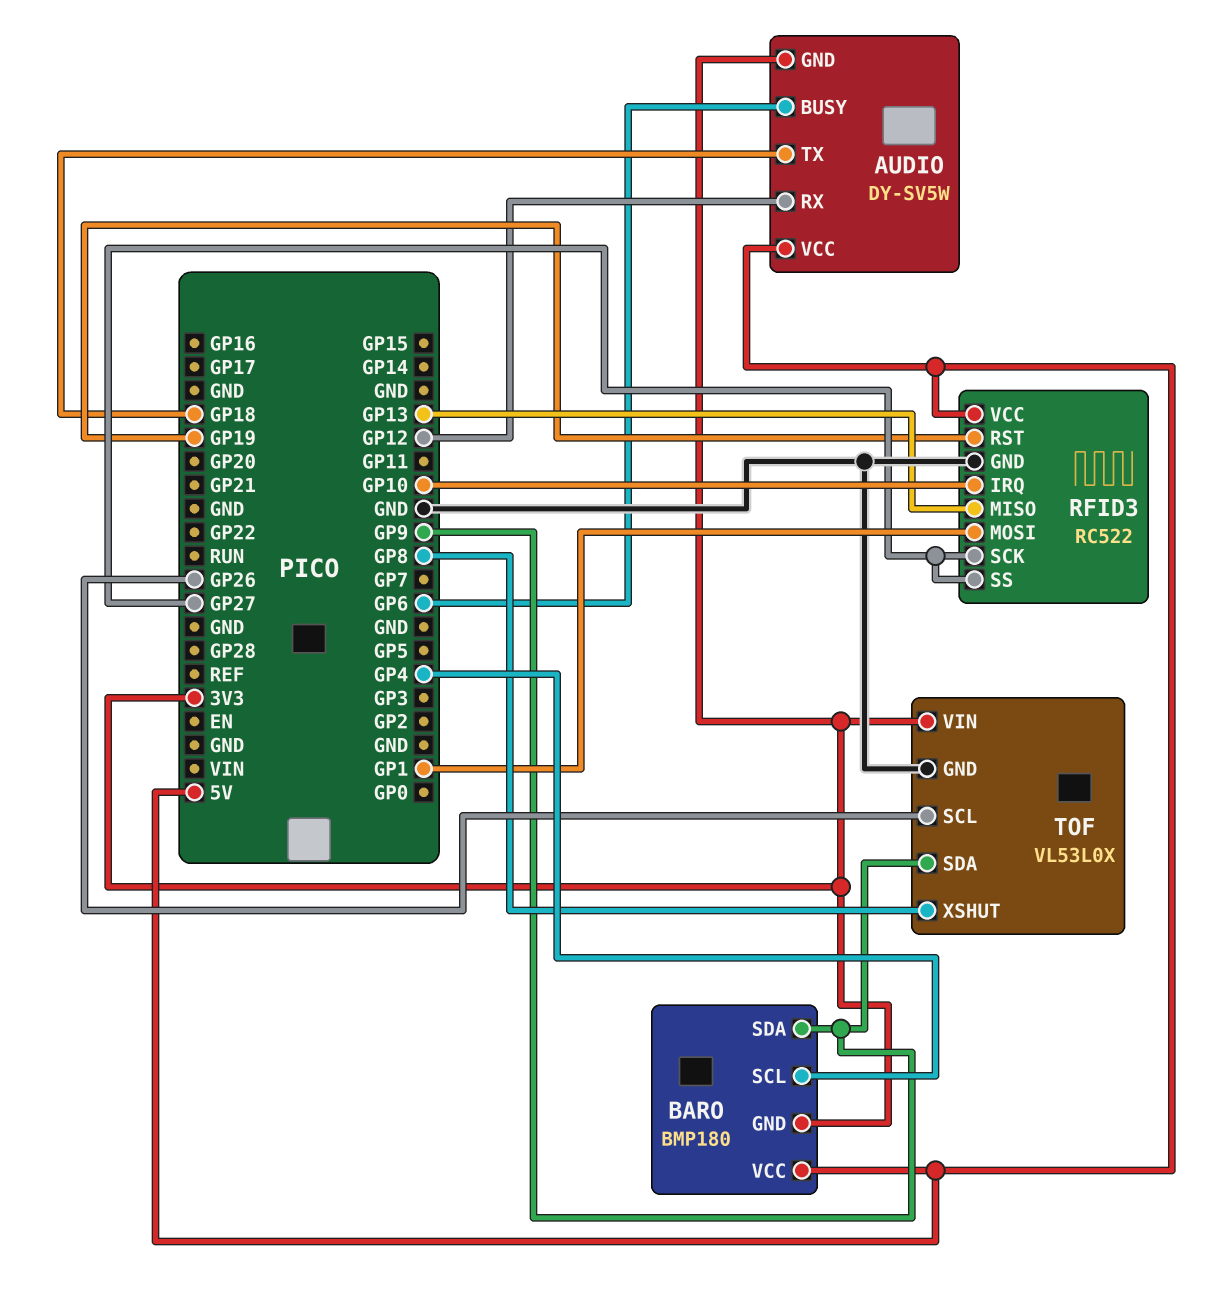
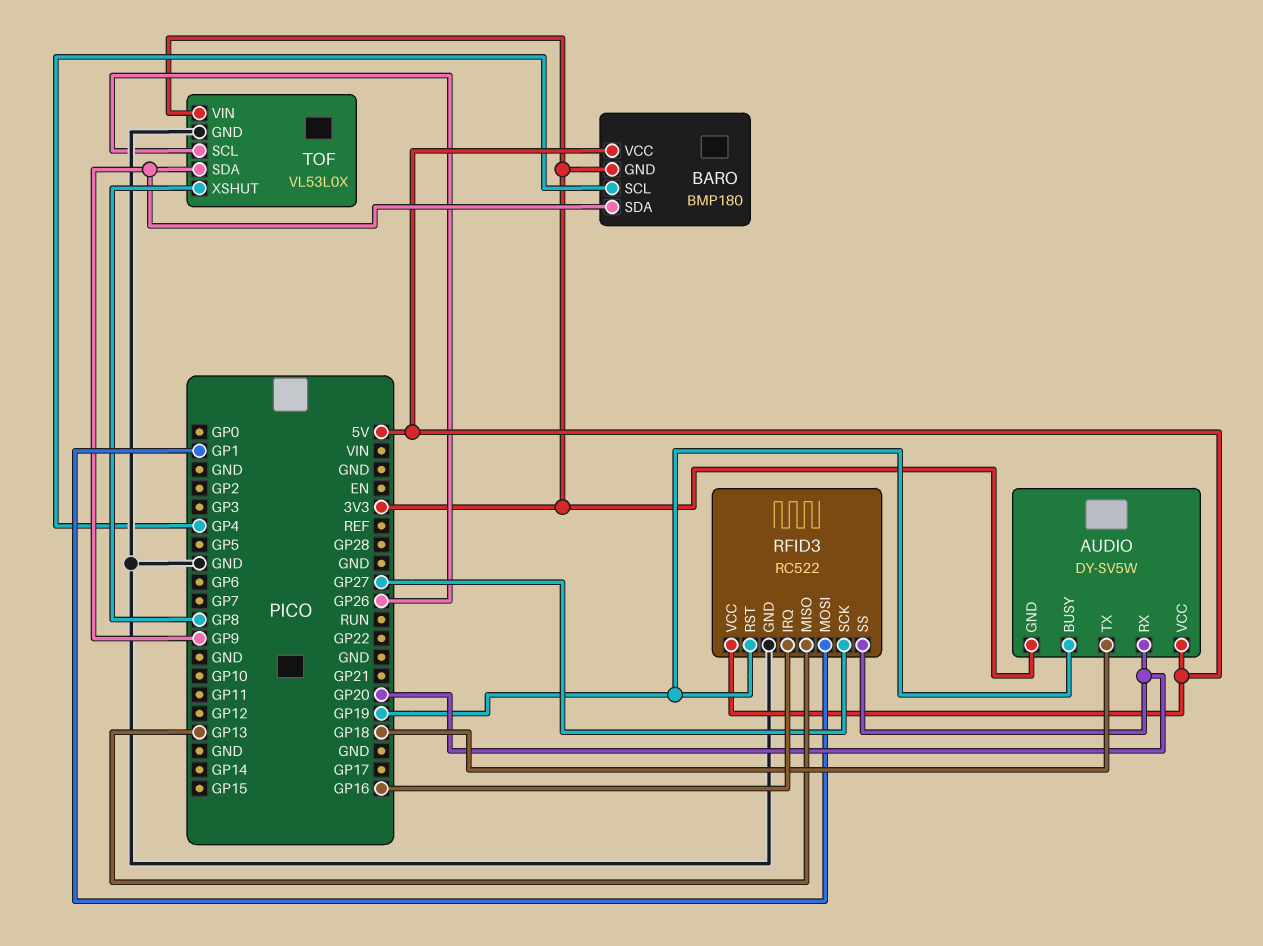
AUDIO pin BUSY: GP6 -> GP19
AUDIO pin RX: GP12 -> GP20
RFID3 pin IRQ: GP10 -> GP16
RFID3 pin SS: GP27 -> GP20

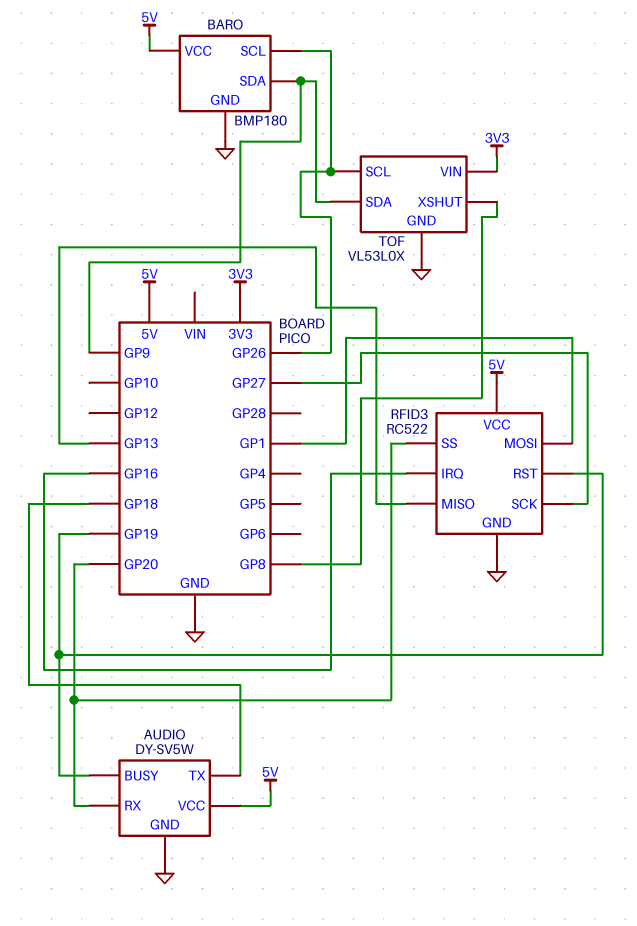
AUDIO pin GND: 3V3 -> GND
BARO pin GND: 3V3 -> GND
BARO pin SCL: GP4 -> GP26

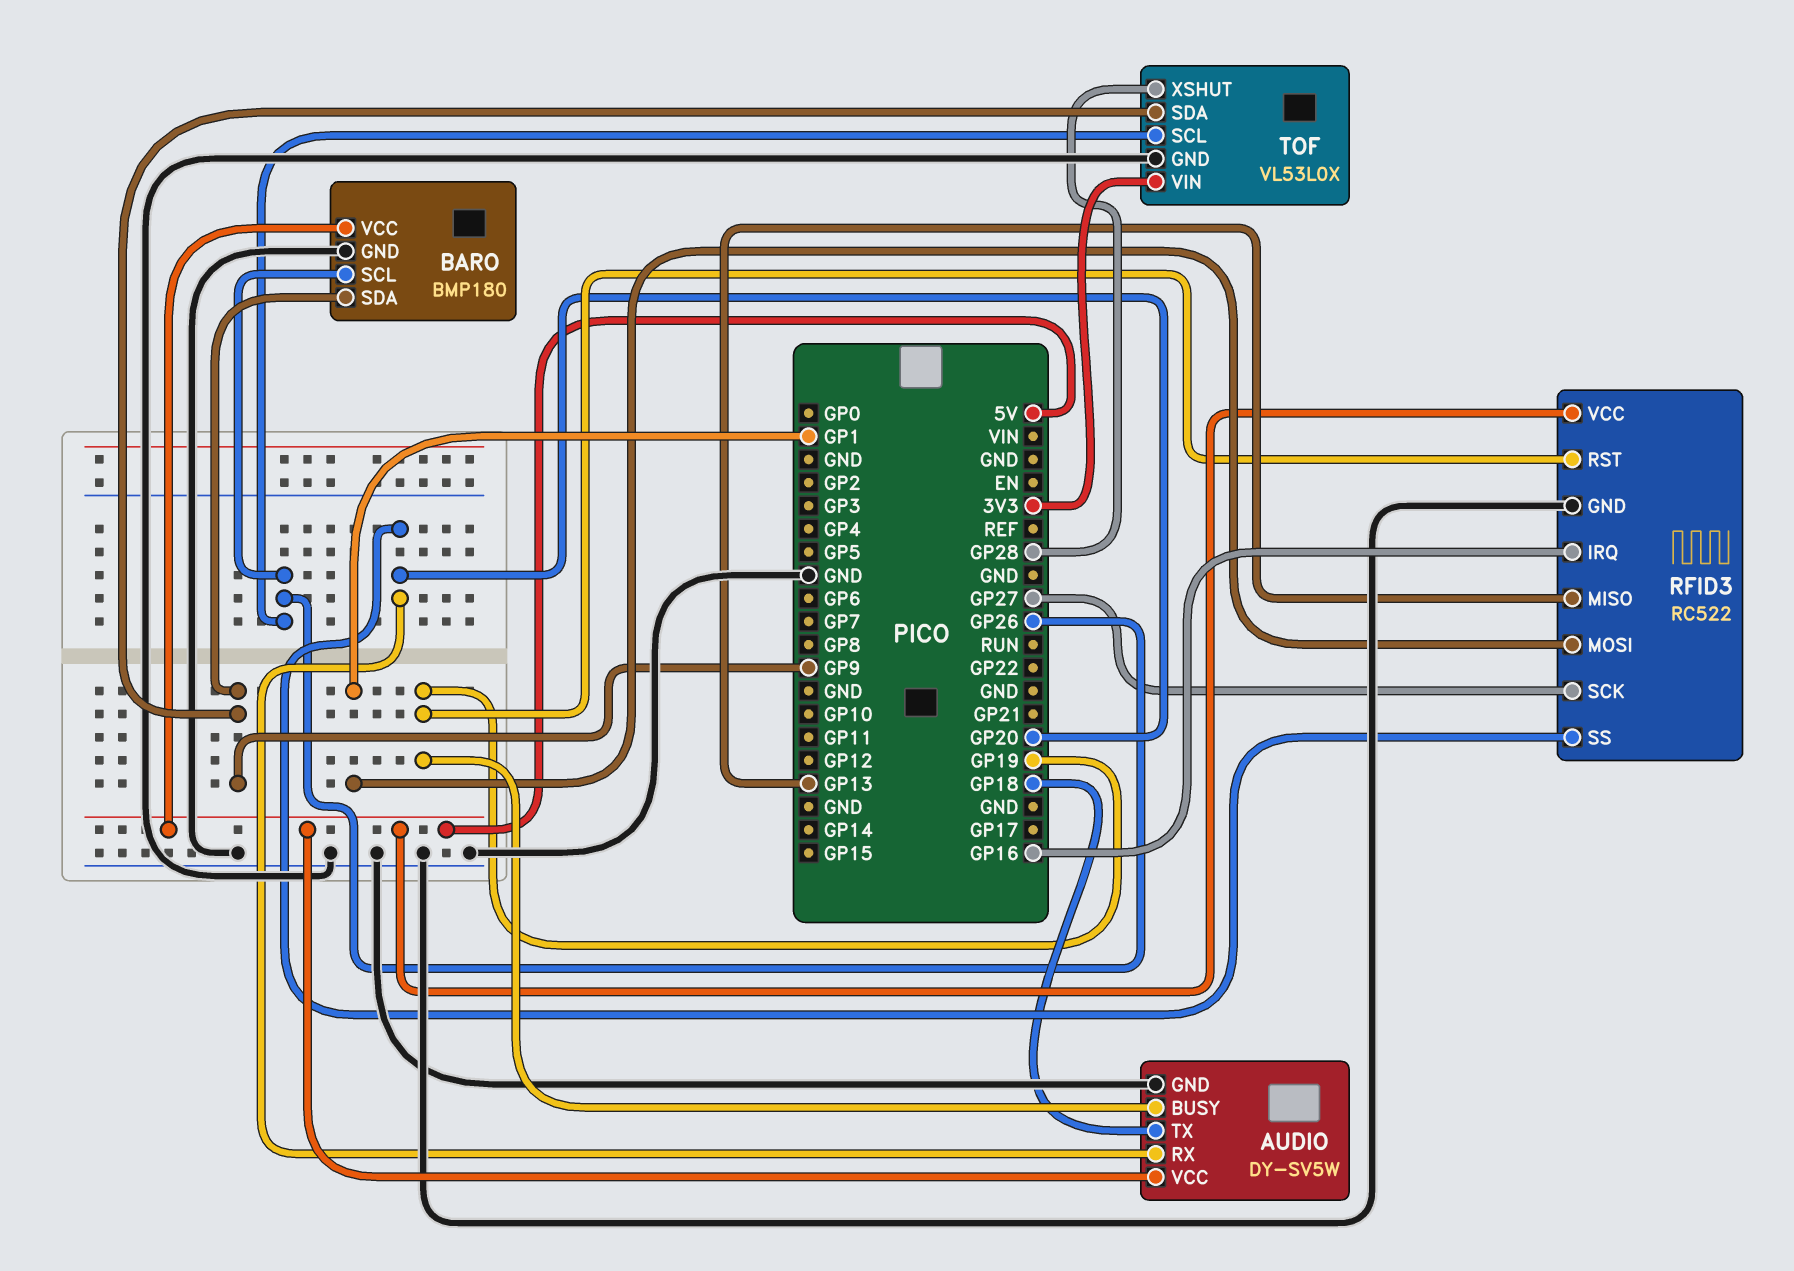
TOF pin XSHUT: GP8 -> GP28

